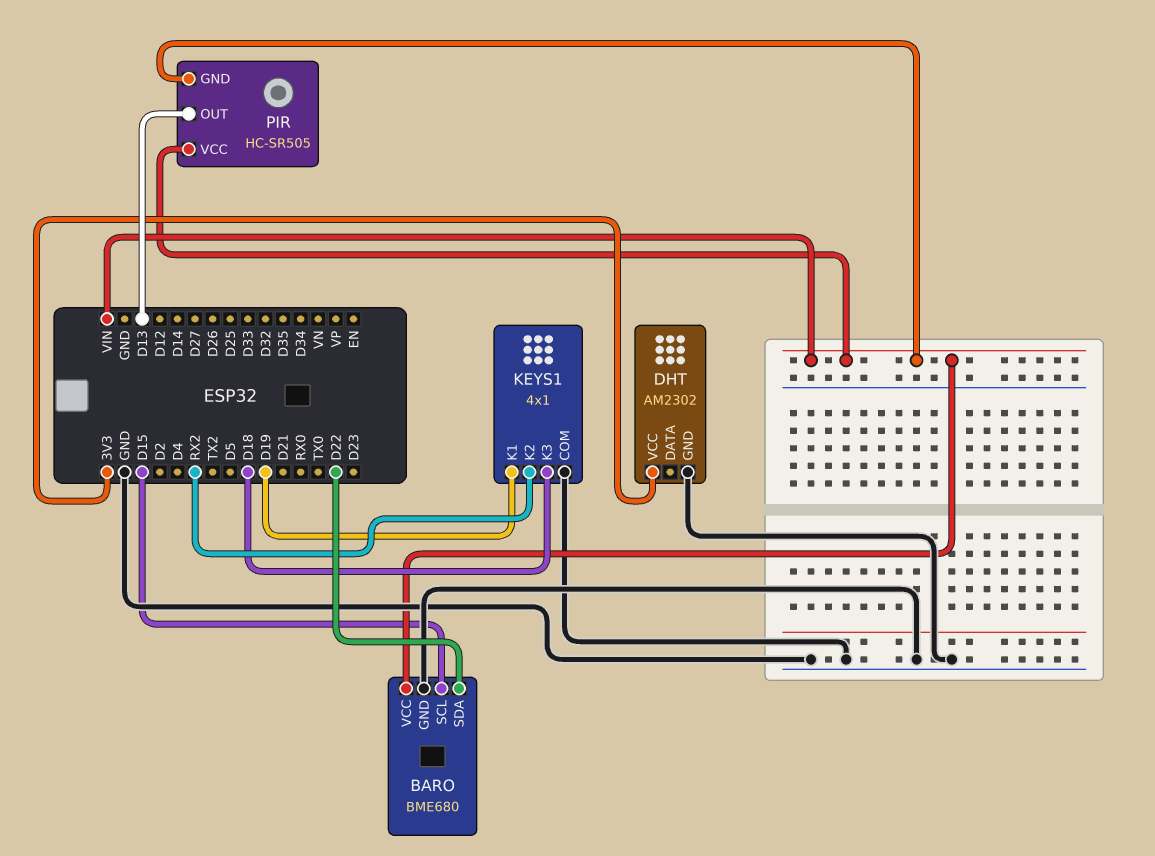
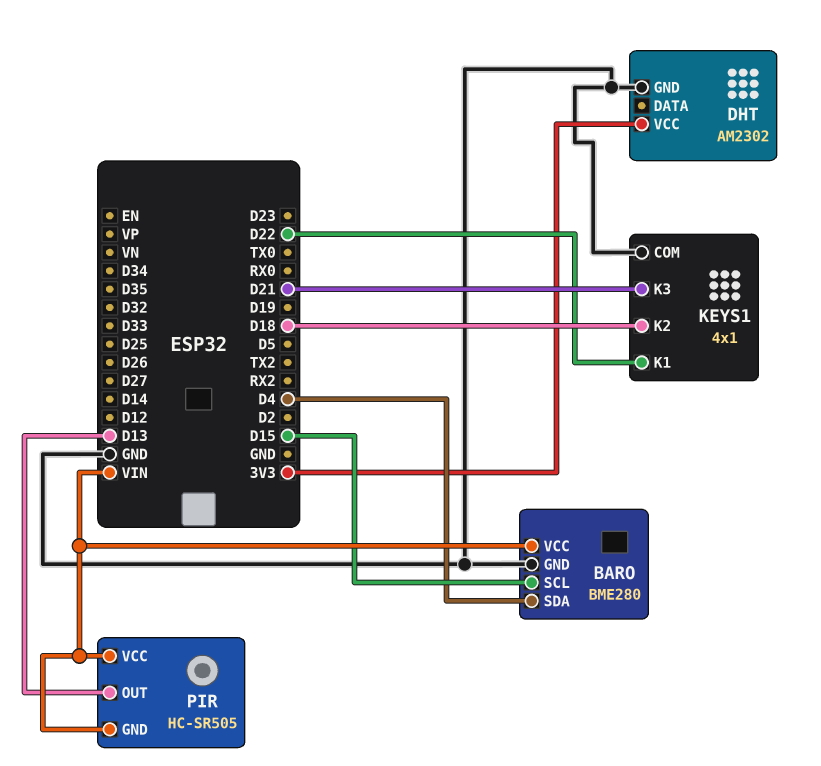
BARO: BME680 -> BME280
BARO pin SDA: D22 -> D4
KEYS1 pin K1: D19 -> D22
KEYS1 pin K2: RX2 -> D18
KEYS1 pin K3: D18 -> D21

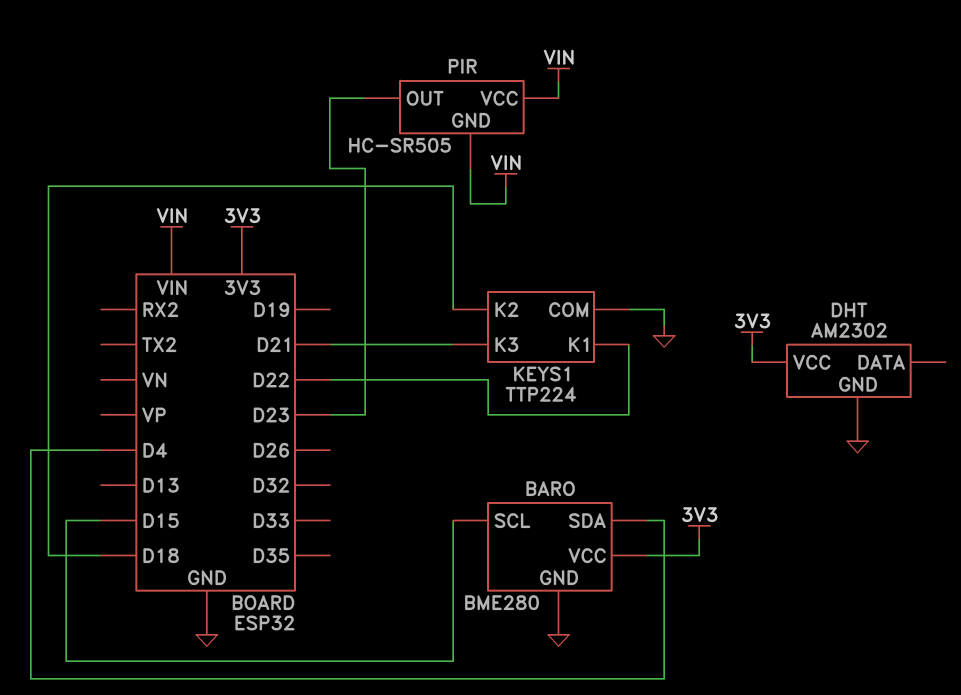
BARO pin VCC: VIN -> 3V3
KEYS1: 4x1 -> TTP224
PIR pin OUT: D13 -> D23

